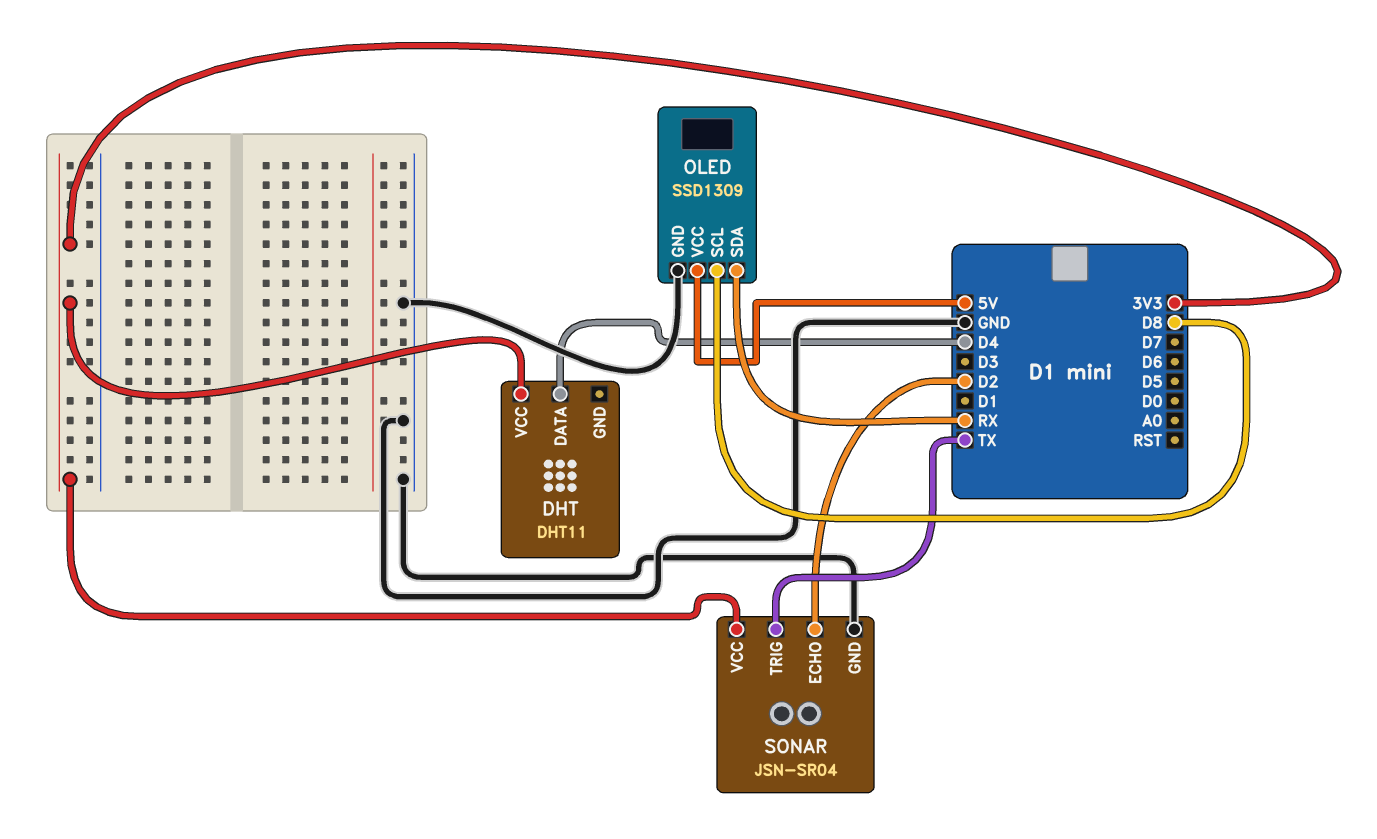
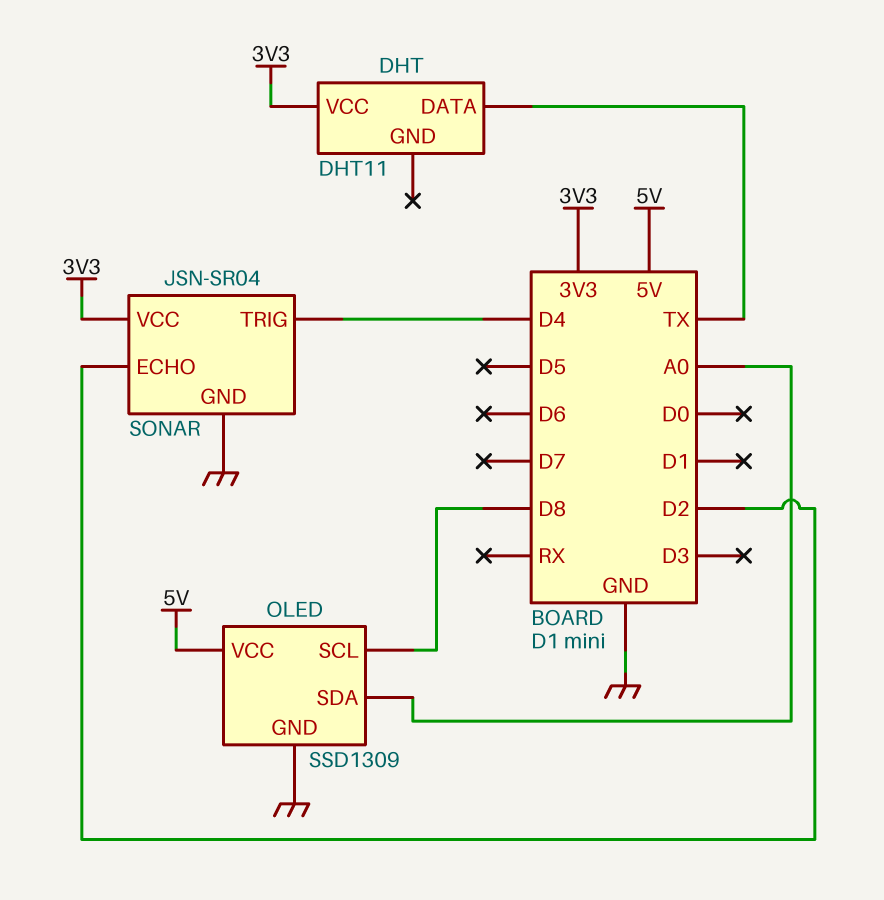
DHT pin DATA: D4 -> TX
OLED pin SDA: RX -> A0
SONAR pin TRIG: TX -> D4

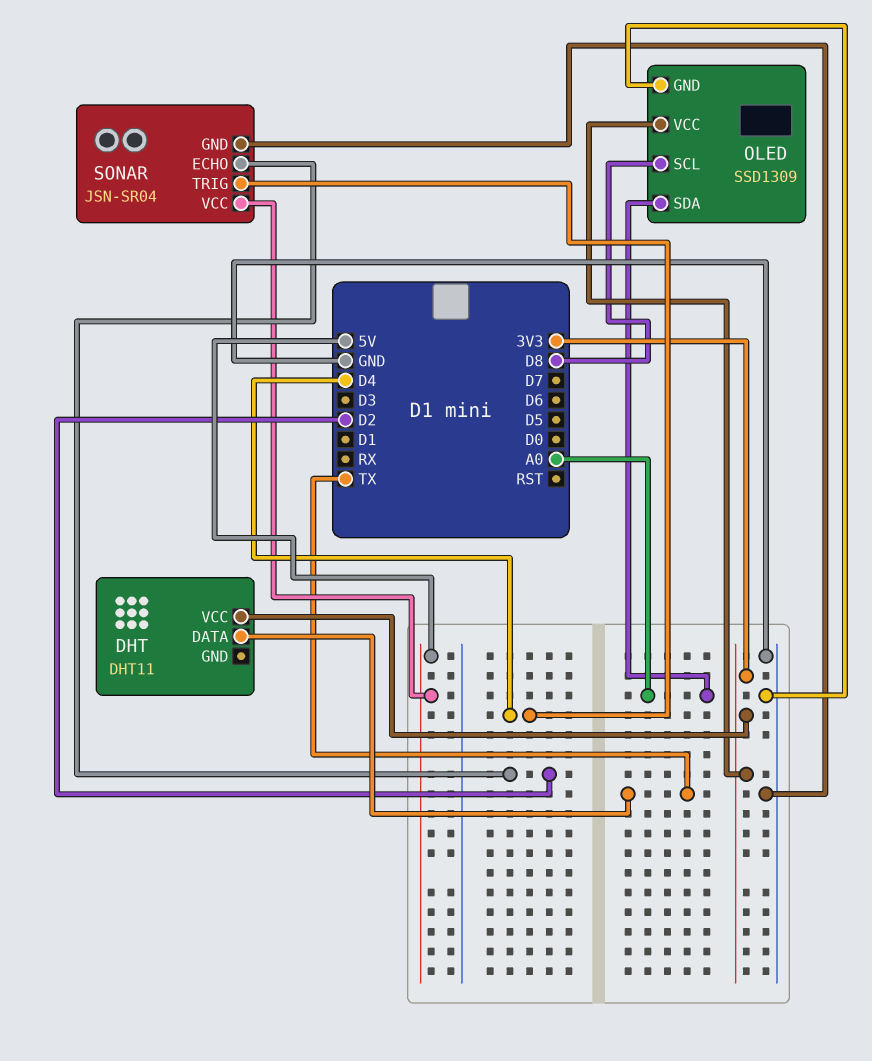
OLED pin VCC: 5V -> 3V3
SONAR pin VCC: 3V3 -> 5V

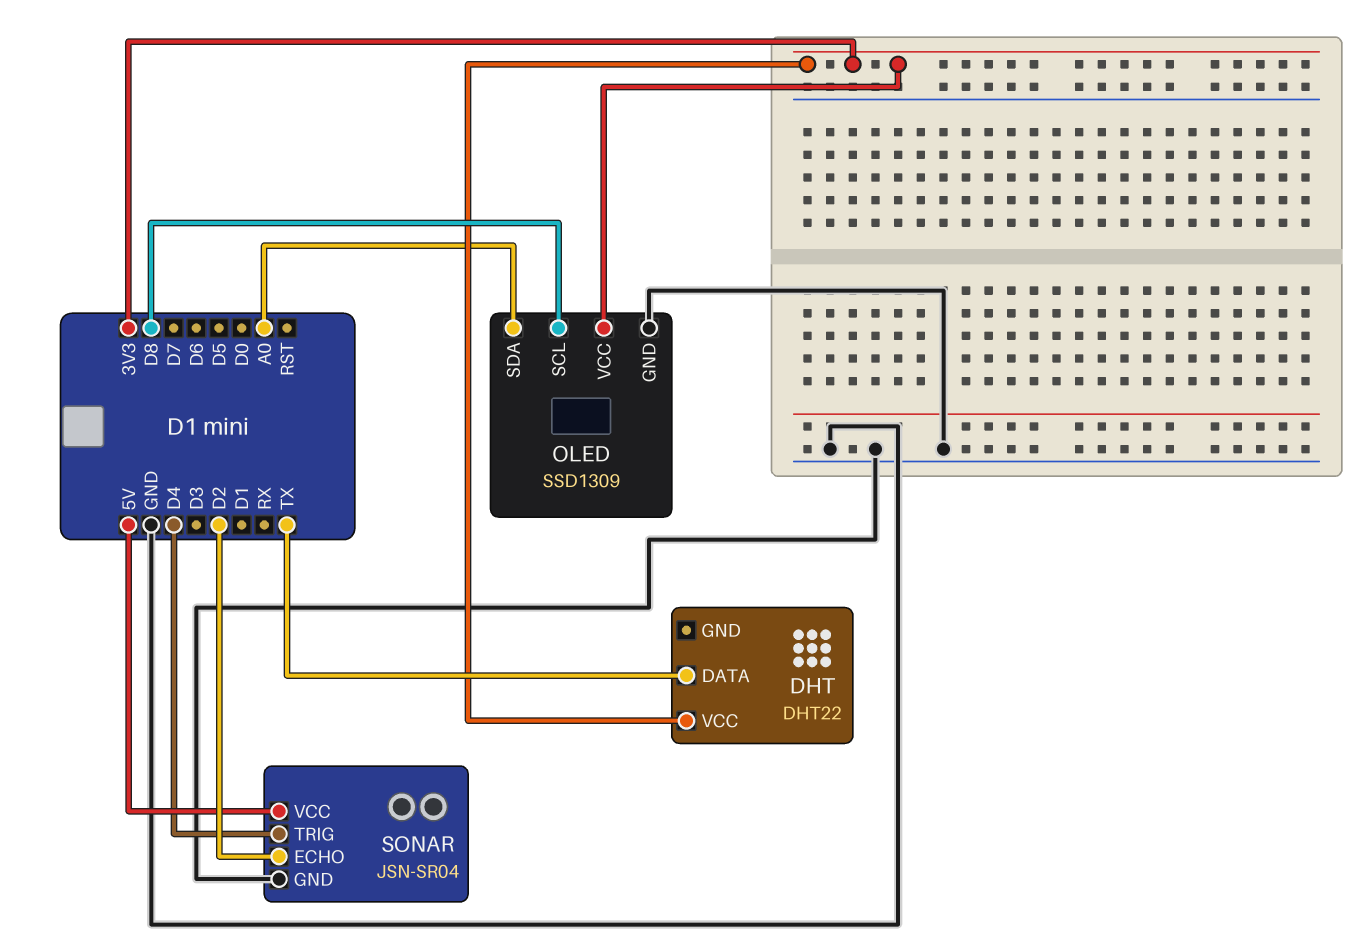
DHT: DHT11 -> DHT22

